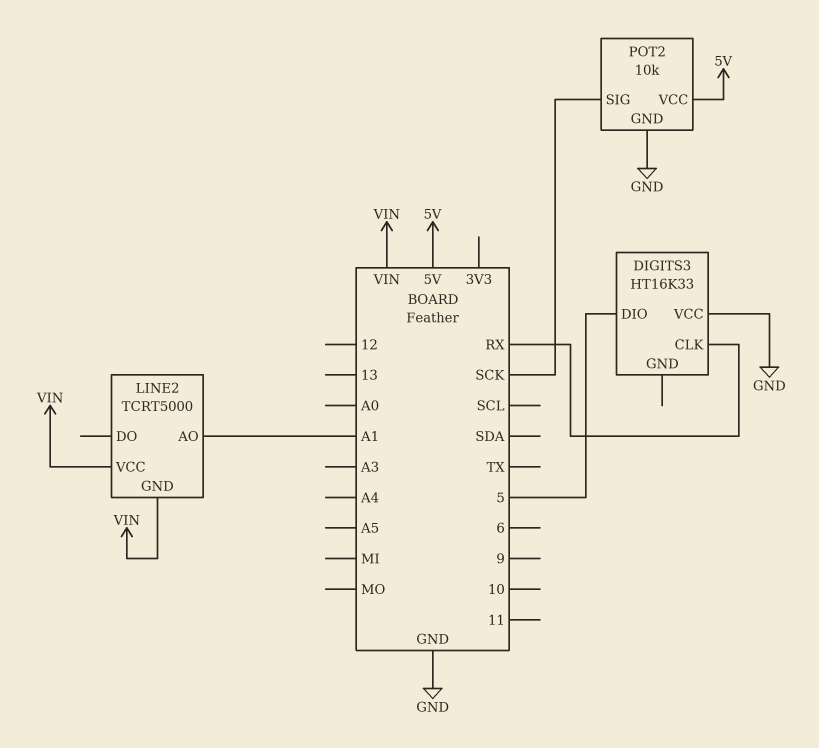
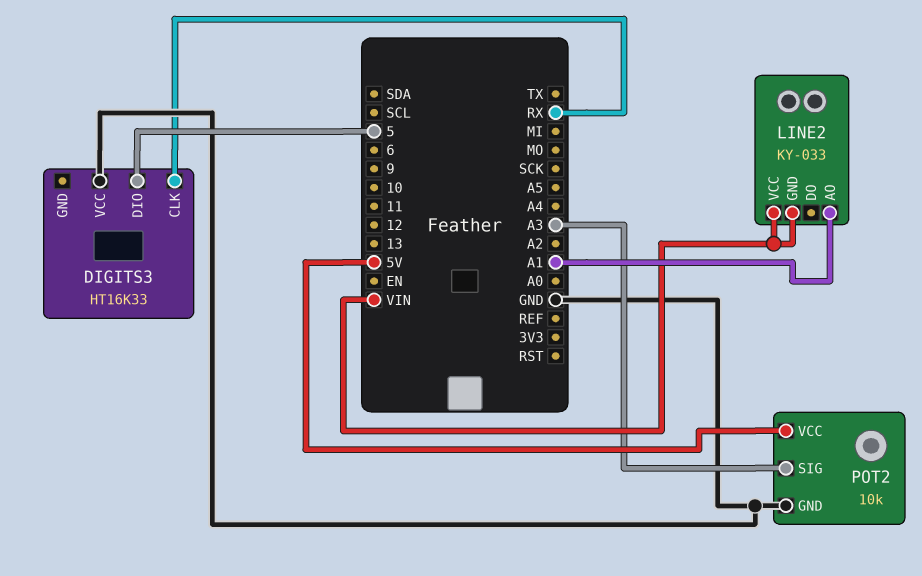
LINE2: TCRT5000 -> KY-033
POT2 pin SIG: SCK -> A3

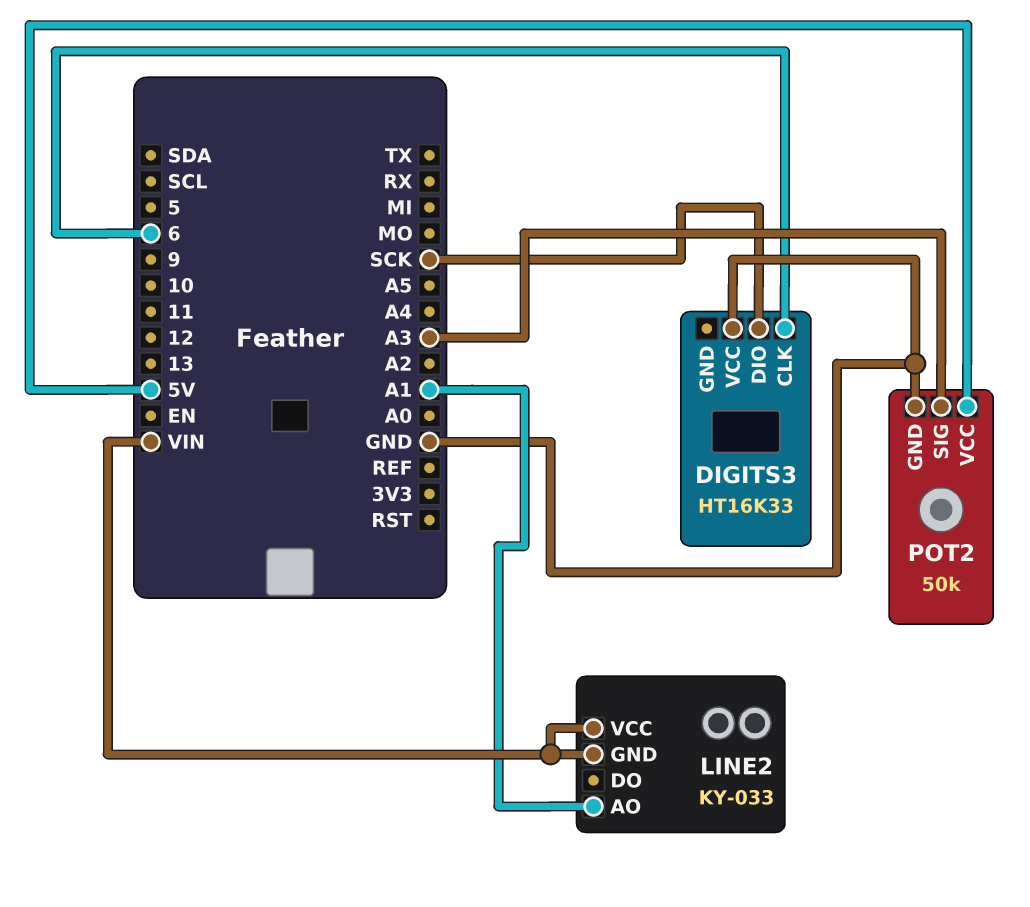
DIGITS3 pin CLK: RX -> 6
DIGITS3 pin DIO: 5 -> SCK
POT2: 10k -> 50k

